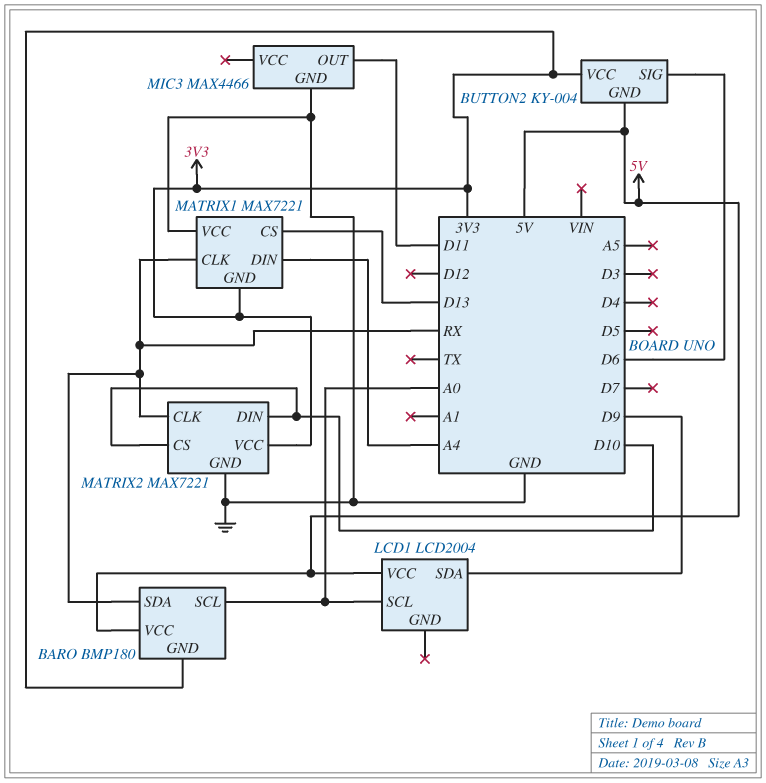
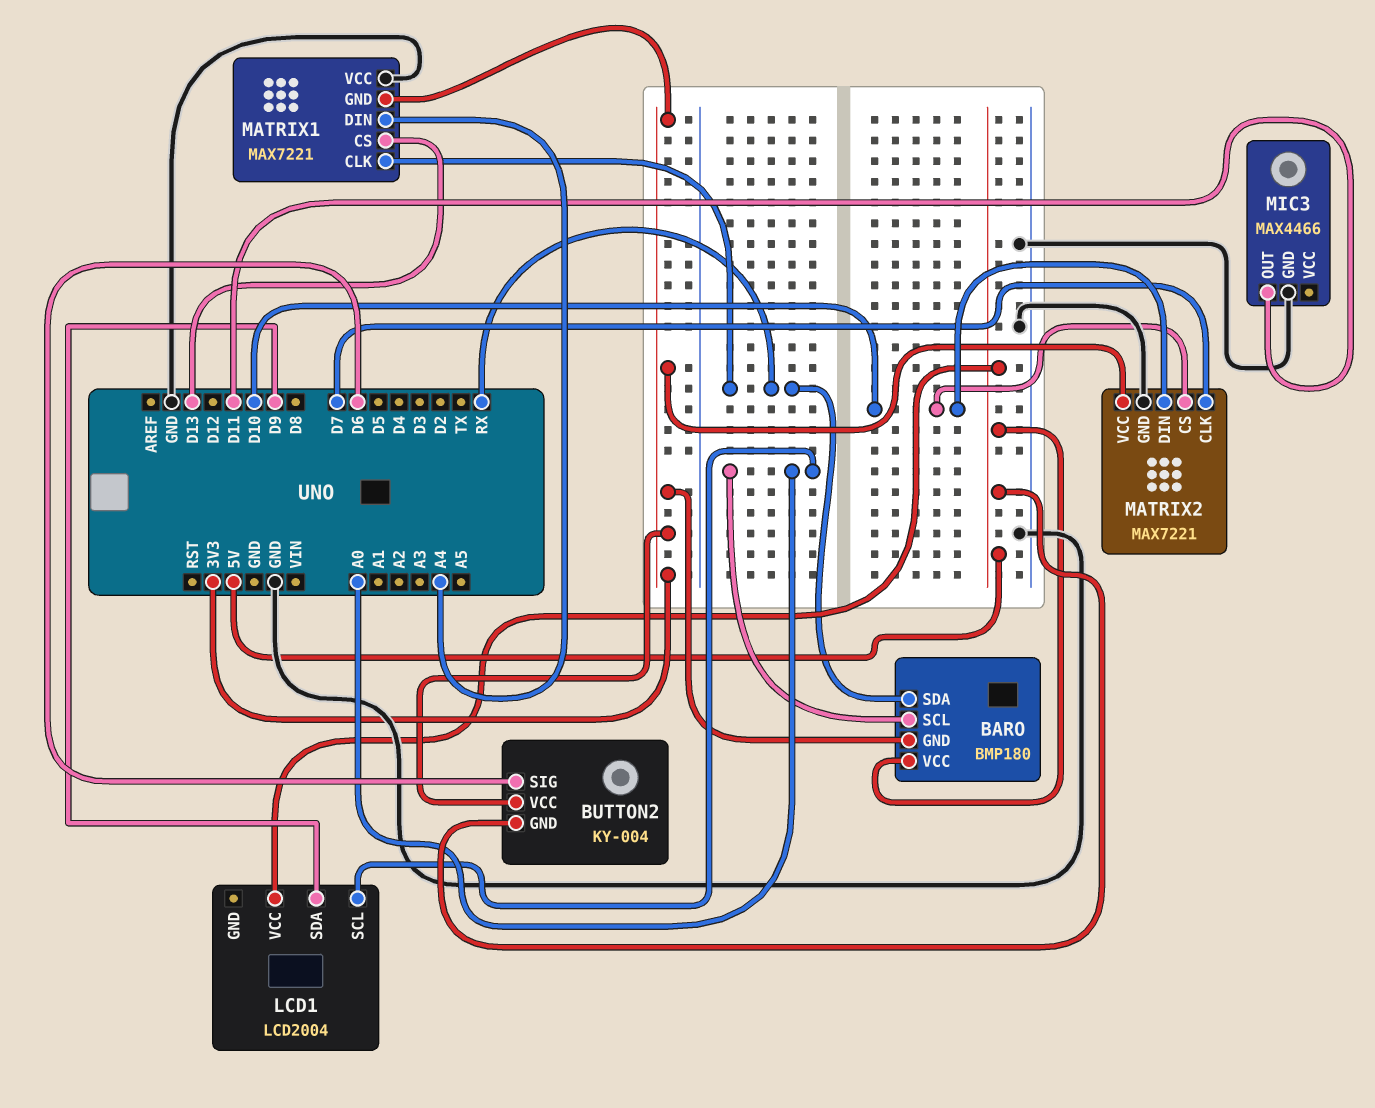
MATRIX2 pin CLK: RX -> D7

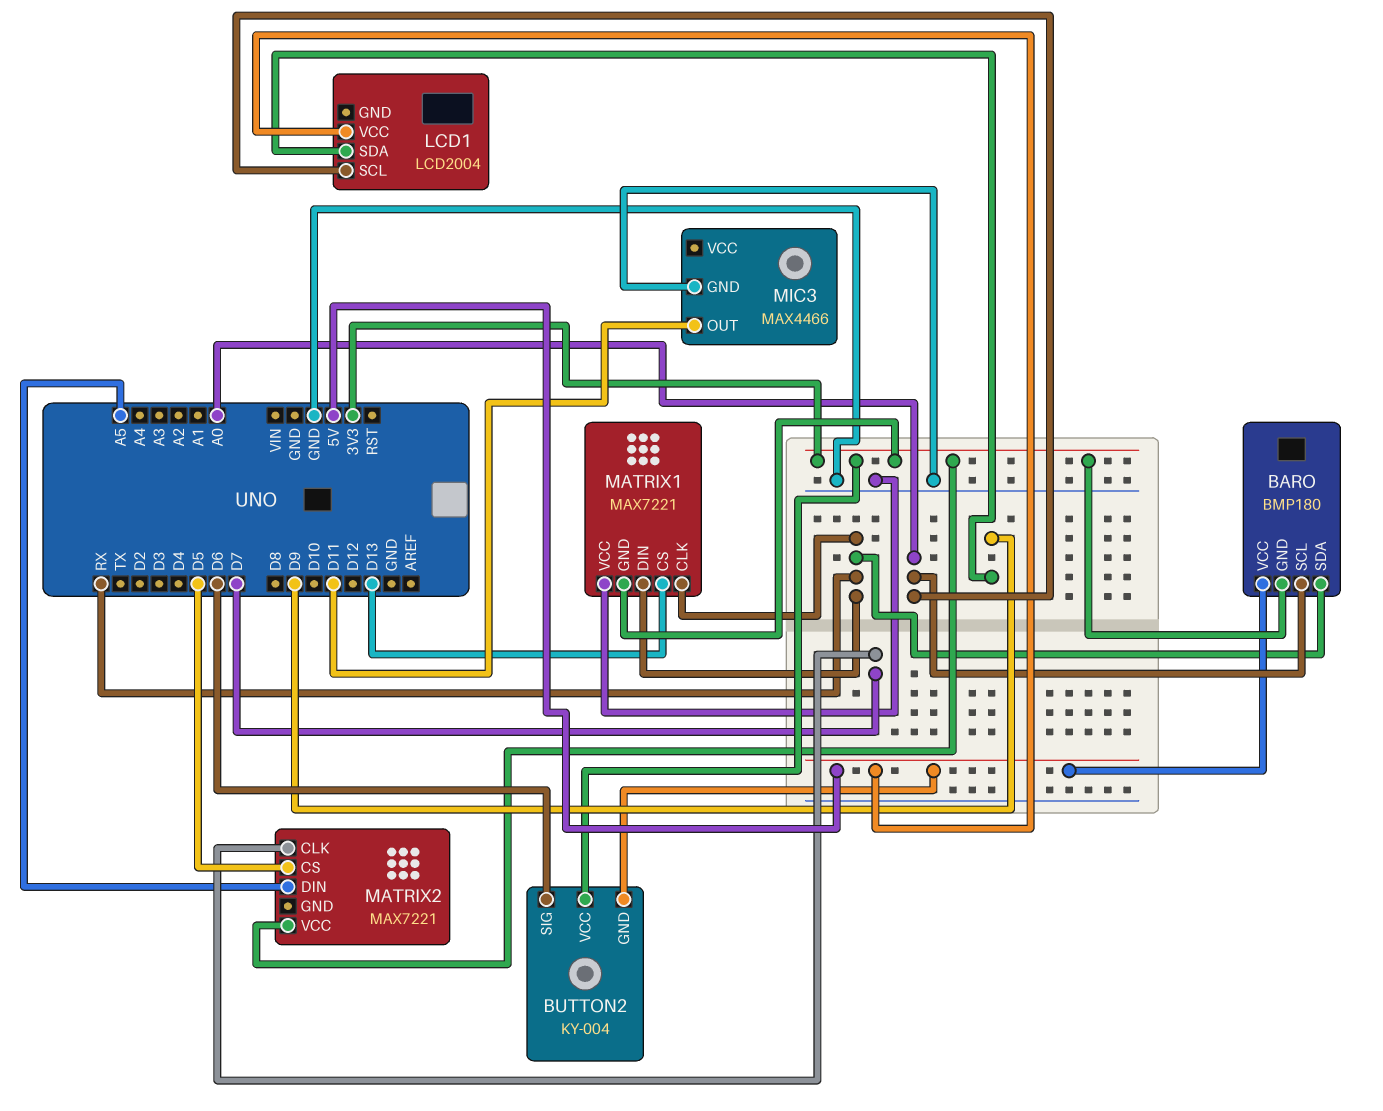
MATRIX1 pin DIN: A4 -> RX
MATRIX2 pin CS: D10 -> D5
MATRIX2 pin DIN: D10 -> A5
MATRIX2 pin GND: GND -> none

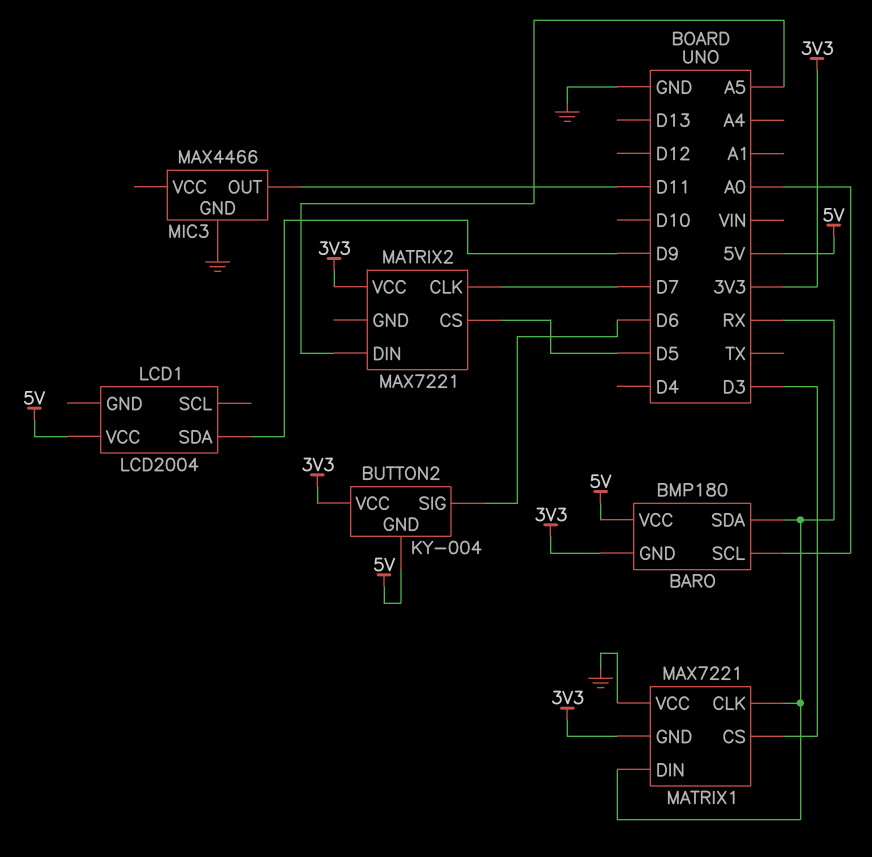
LCD1 pin SCL: A0 -> none
MATRIX1 pin CS: D13 -> D3

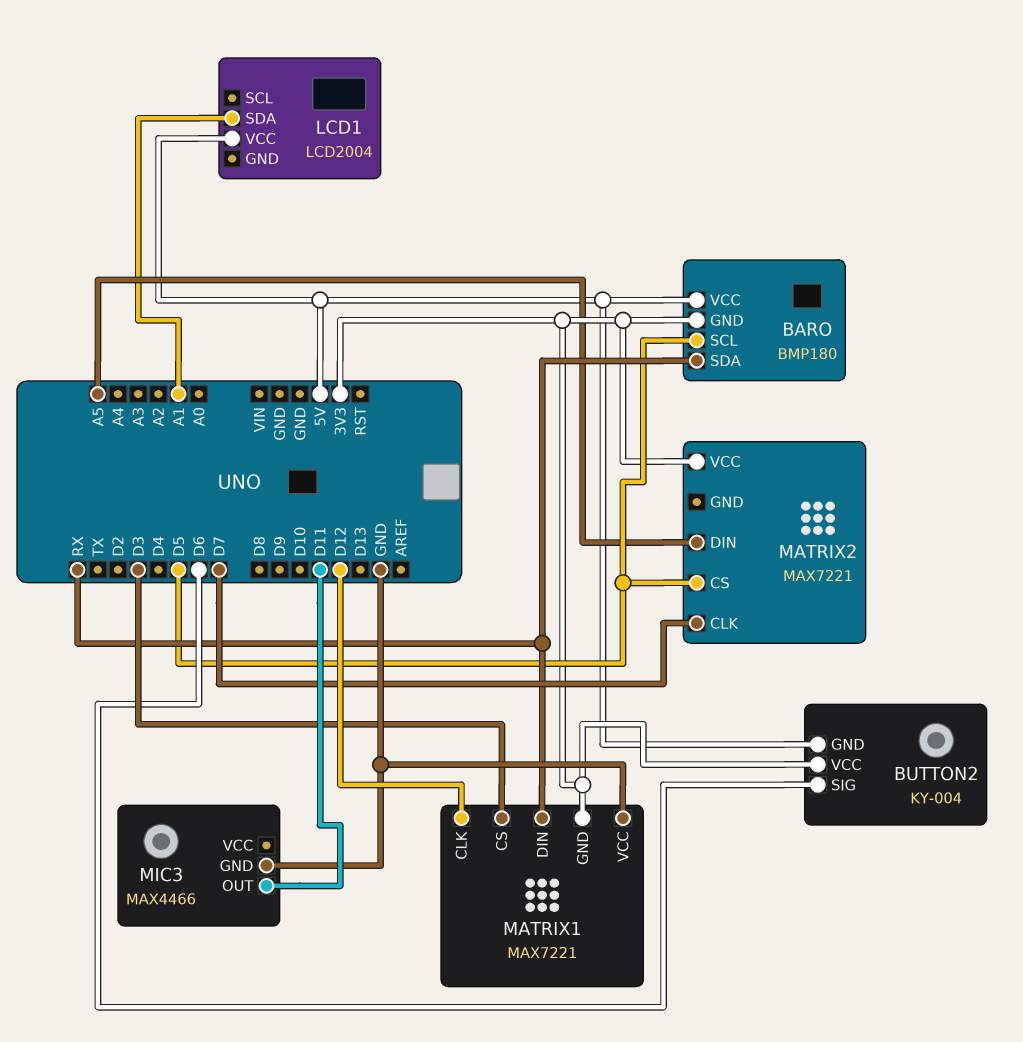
BARO pin SCL: A0 -> D5
LCD1 pin SDA: D9 -> A1
MATRIX1 pin CLK: RX -> D12

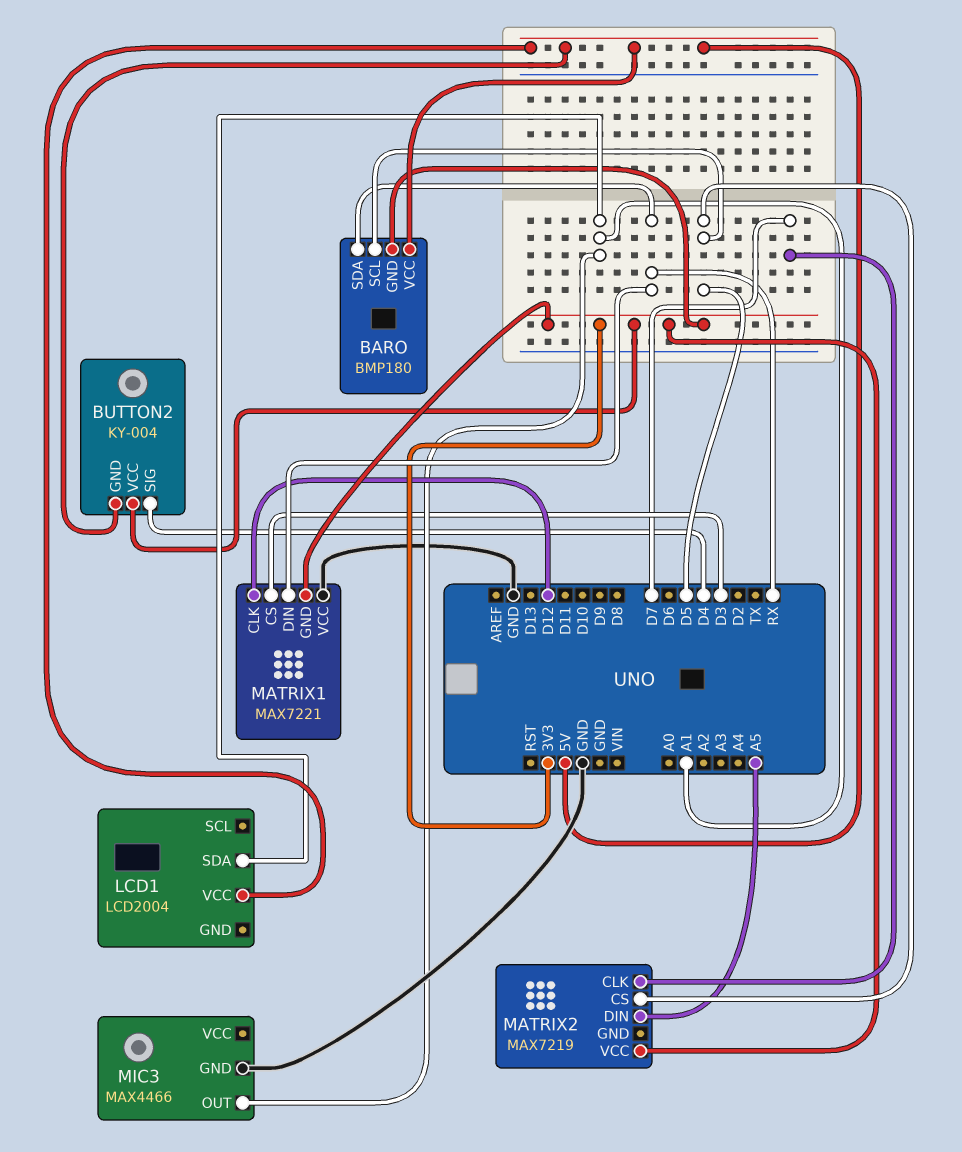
BUTTON2 pin SIG: D6 -> D4
MATRIX2: MAX7221 -> MAX7219
MIC3 pin OUT: D11 -> A1

